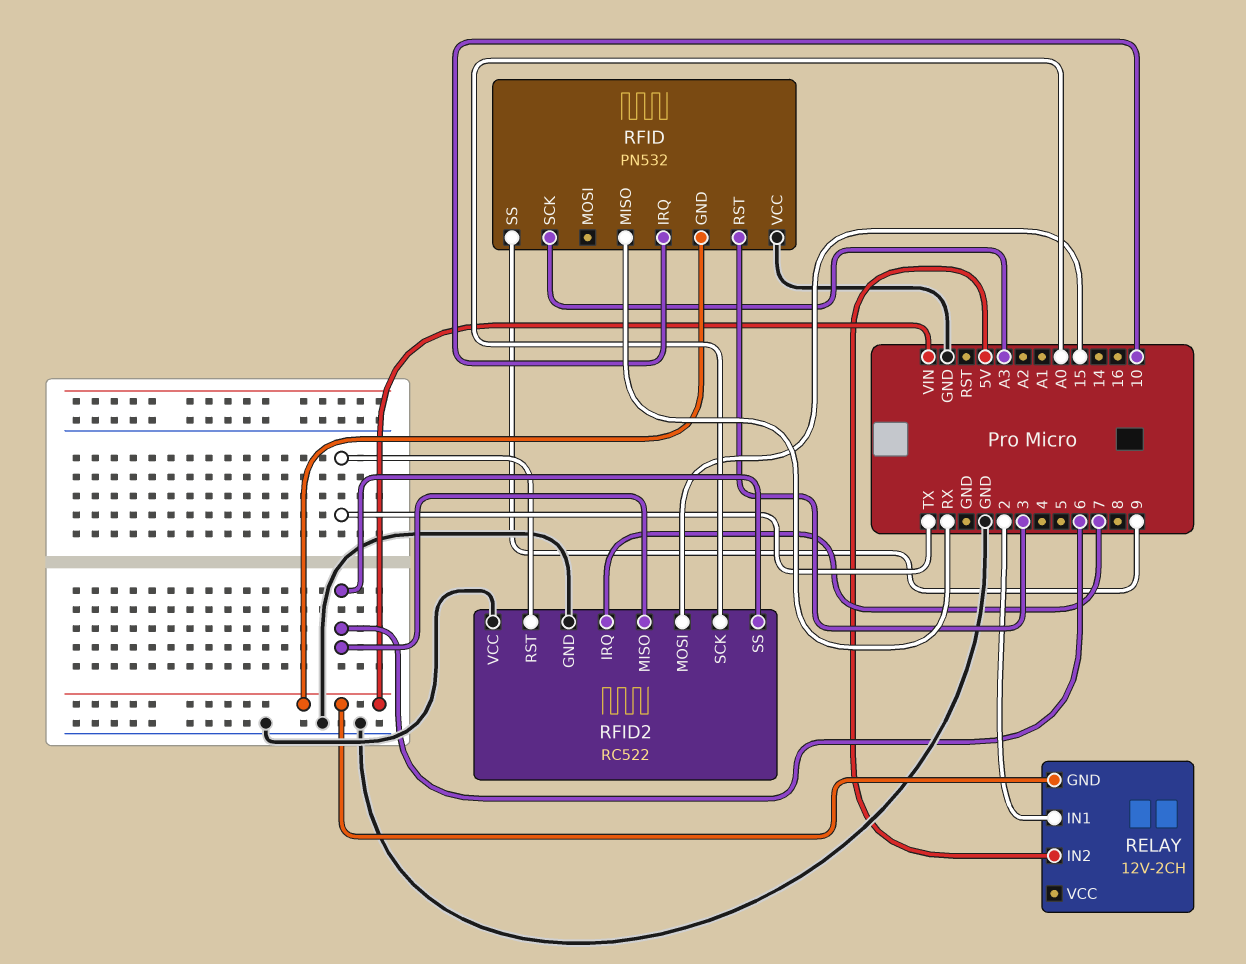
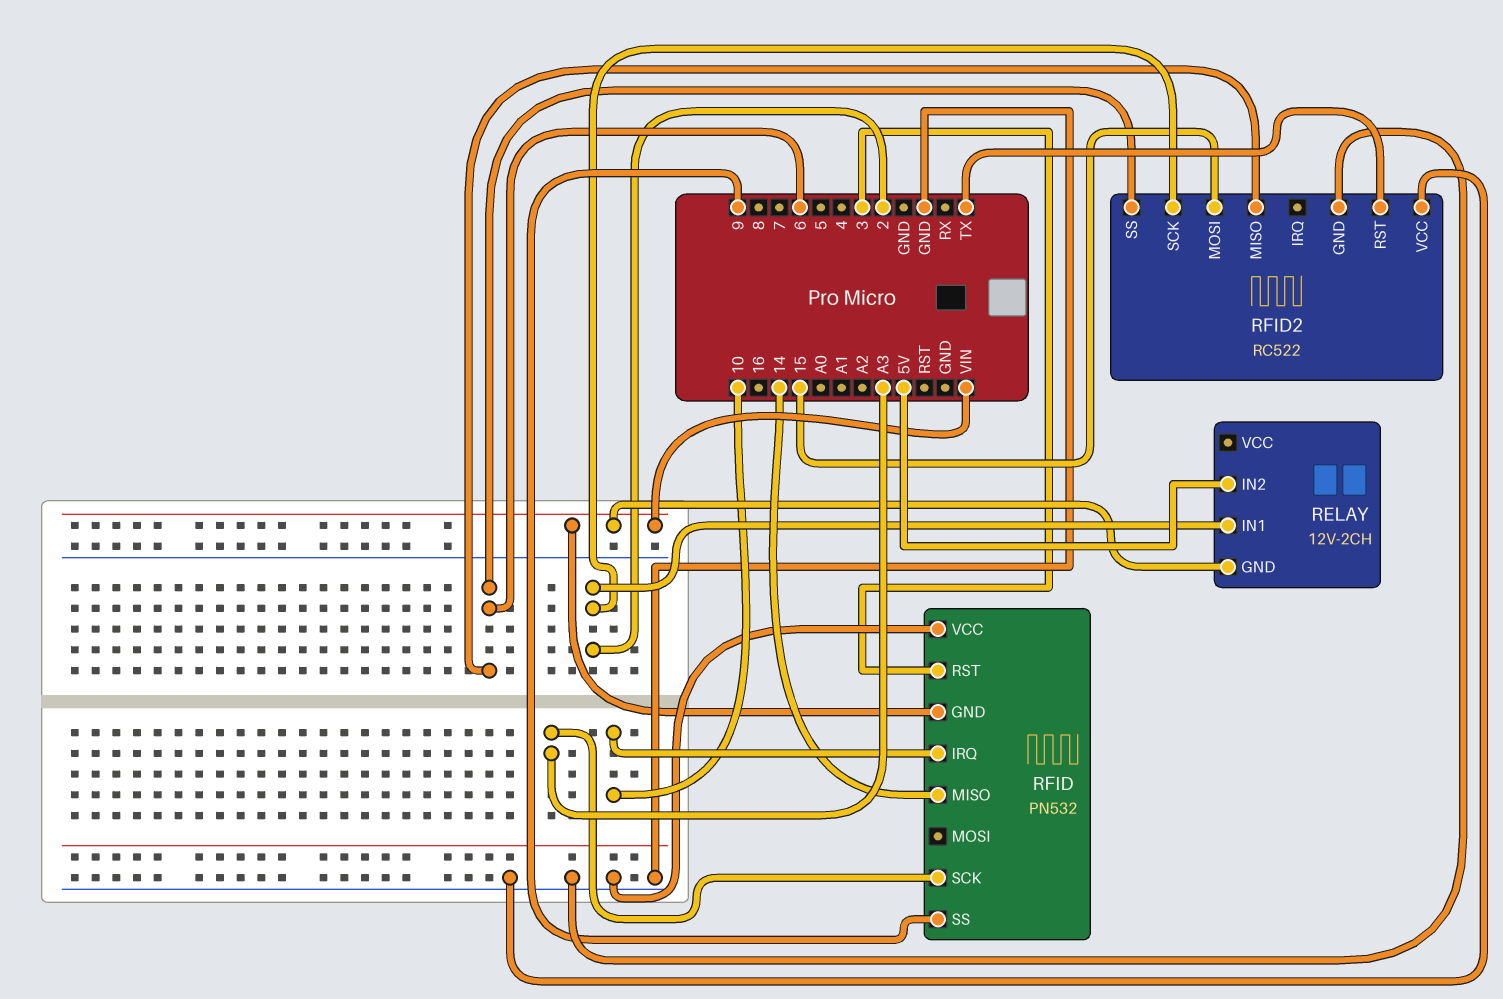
RFID pin MISO: RX -> 14
RFID2 pin IRQ: 7 -> none
RFID2 pin SCK: A0 -> 2

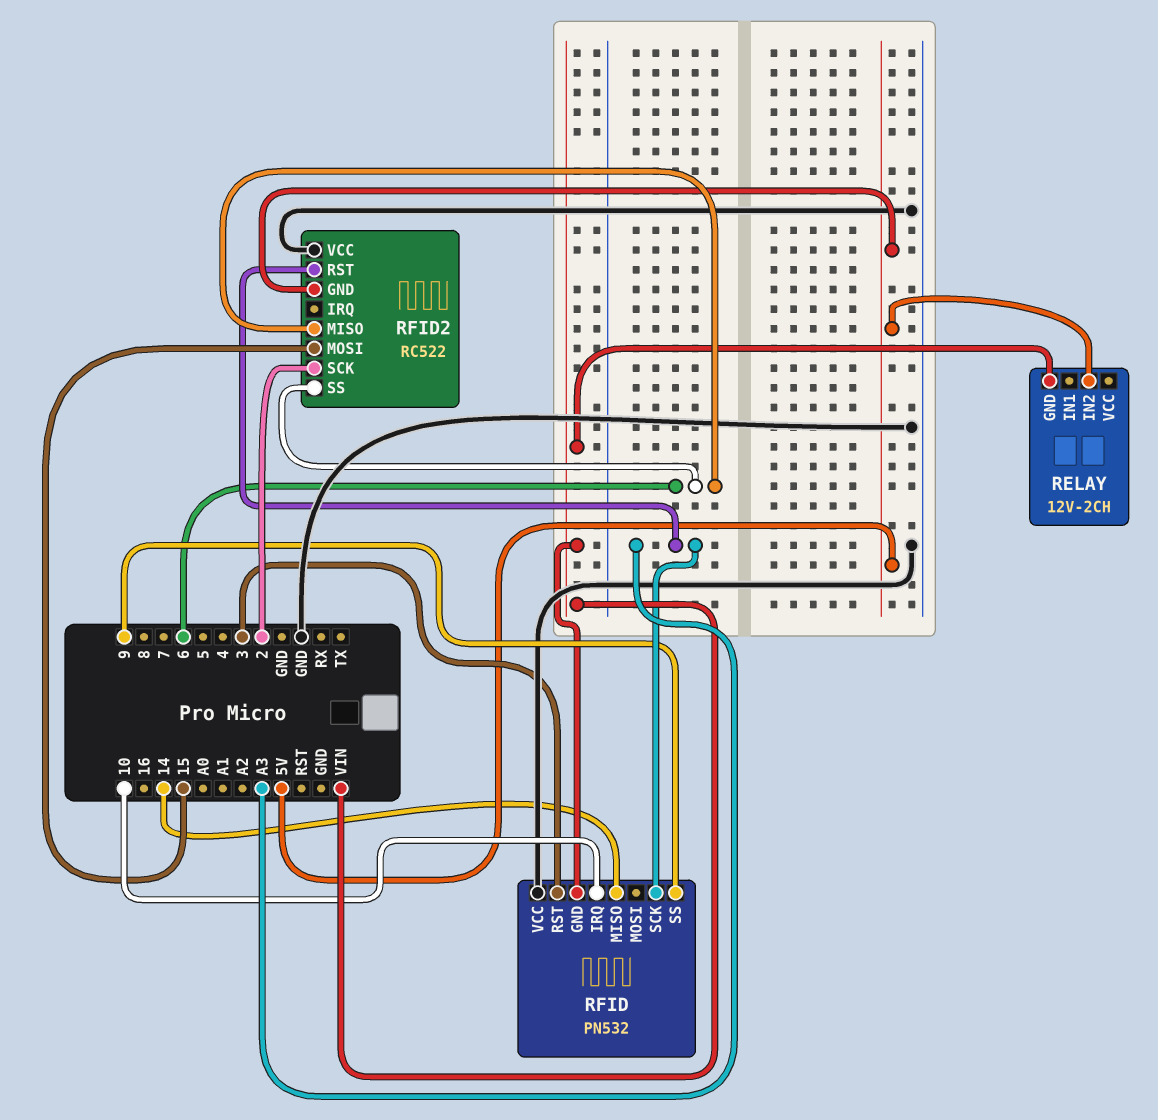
RELAY pin IN1: 2 -> none
RFID2 pin GND: GND -> 5V
RFID2 pin RST: TX -> A3

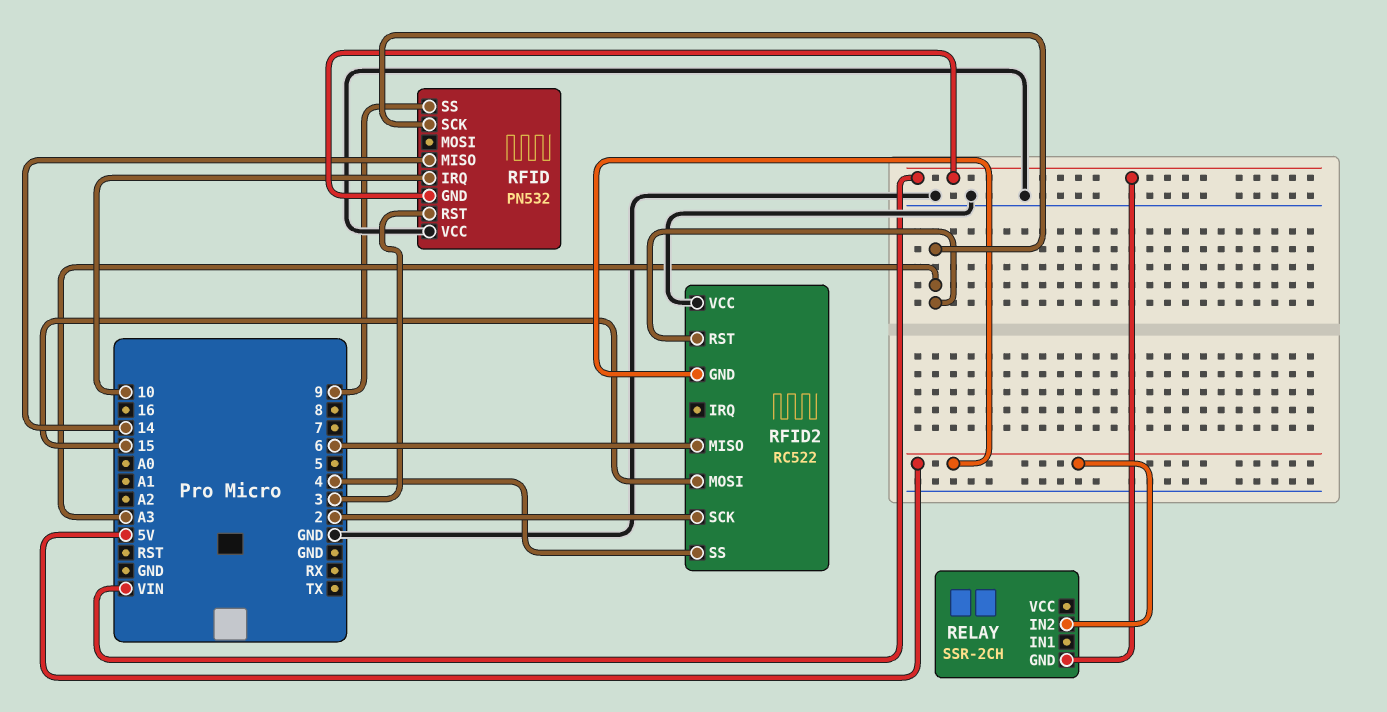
RELAY: 12V-2CH -> SSR-2CH
RFID2 pin SS: 6 -> 4

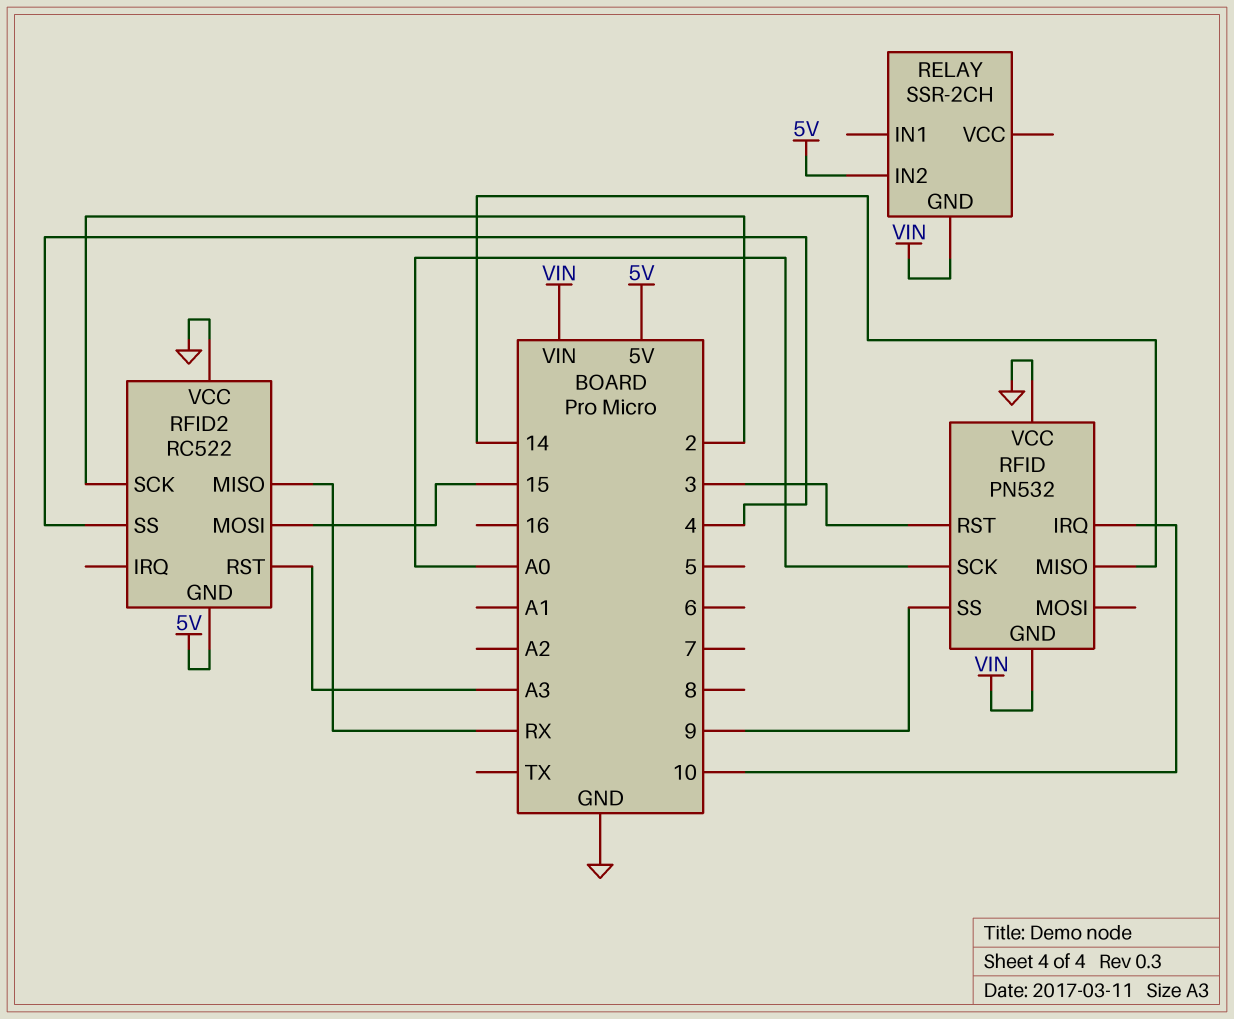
RFID pin SCK: A3 -> A0
RFID2 pin MISO: 6 -> RX

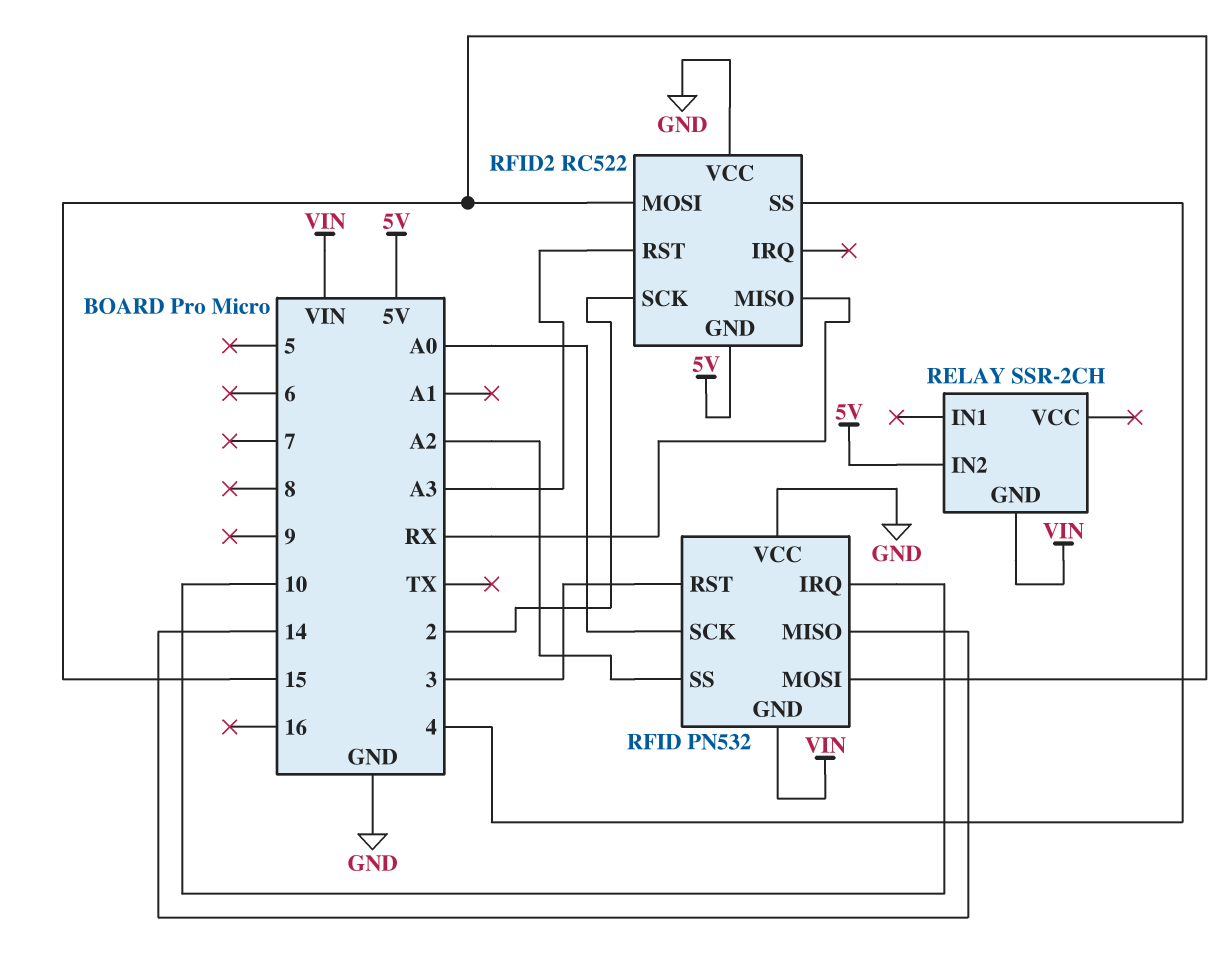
RFID pin MOSI: none -> 15
RFID pin SS: 9 -> A2

